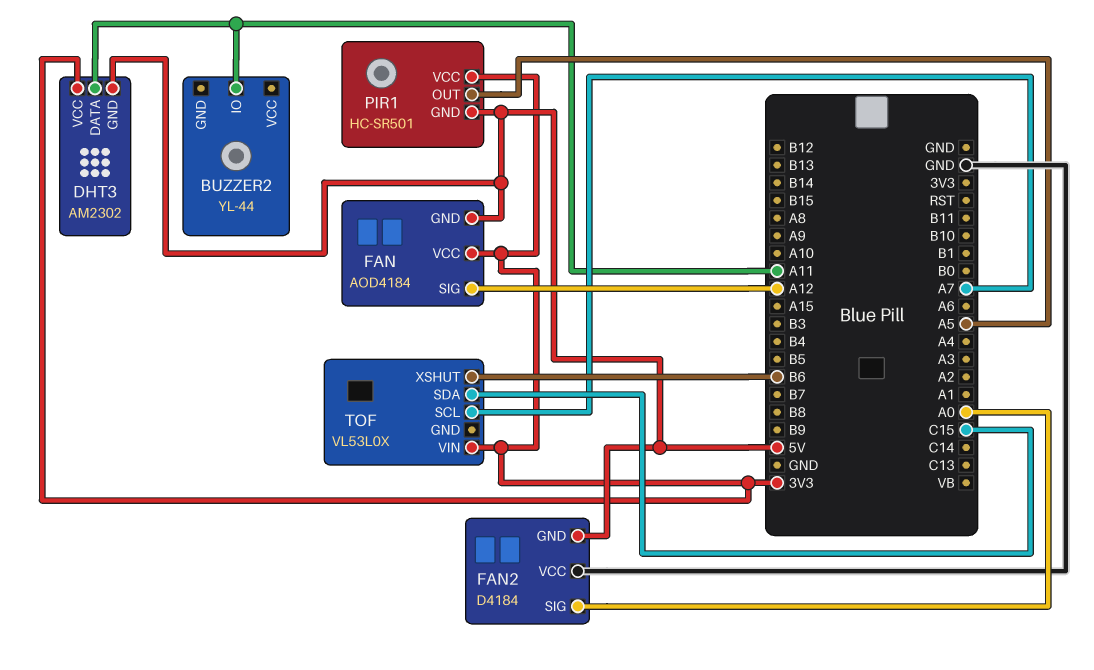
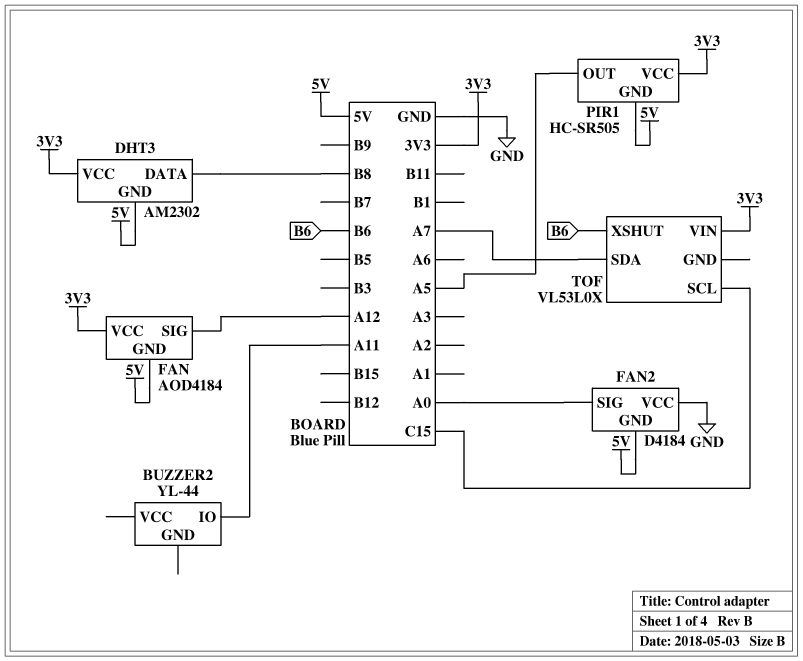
DHT3 pin DATA: A11 -> B8
PIR1: HC-SR501 -> HC-SR505
TOF pin SCL: A7 -> C15
TOF pin SDA: C15 -> A7

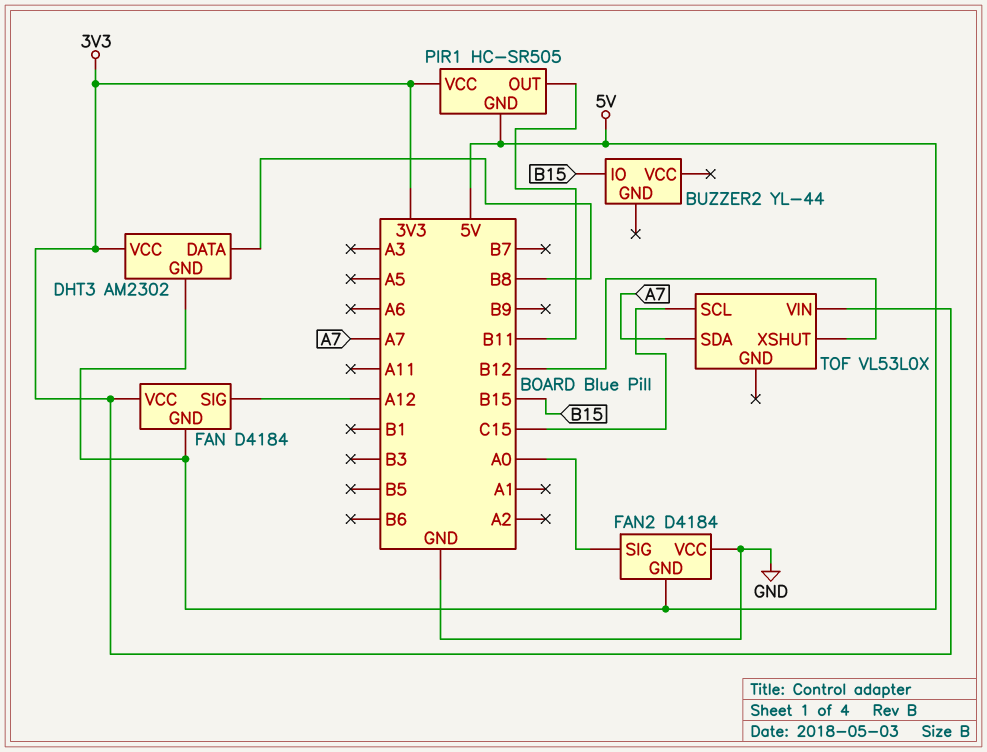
BUZZER2 pin IO: A11 -> B15
FAN: AOD4184 -> D4184
PIR1 pin OUT: A5 -> B11
TOF pin XSHUT: B6 -> B12

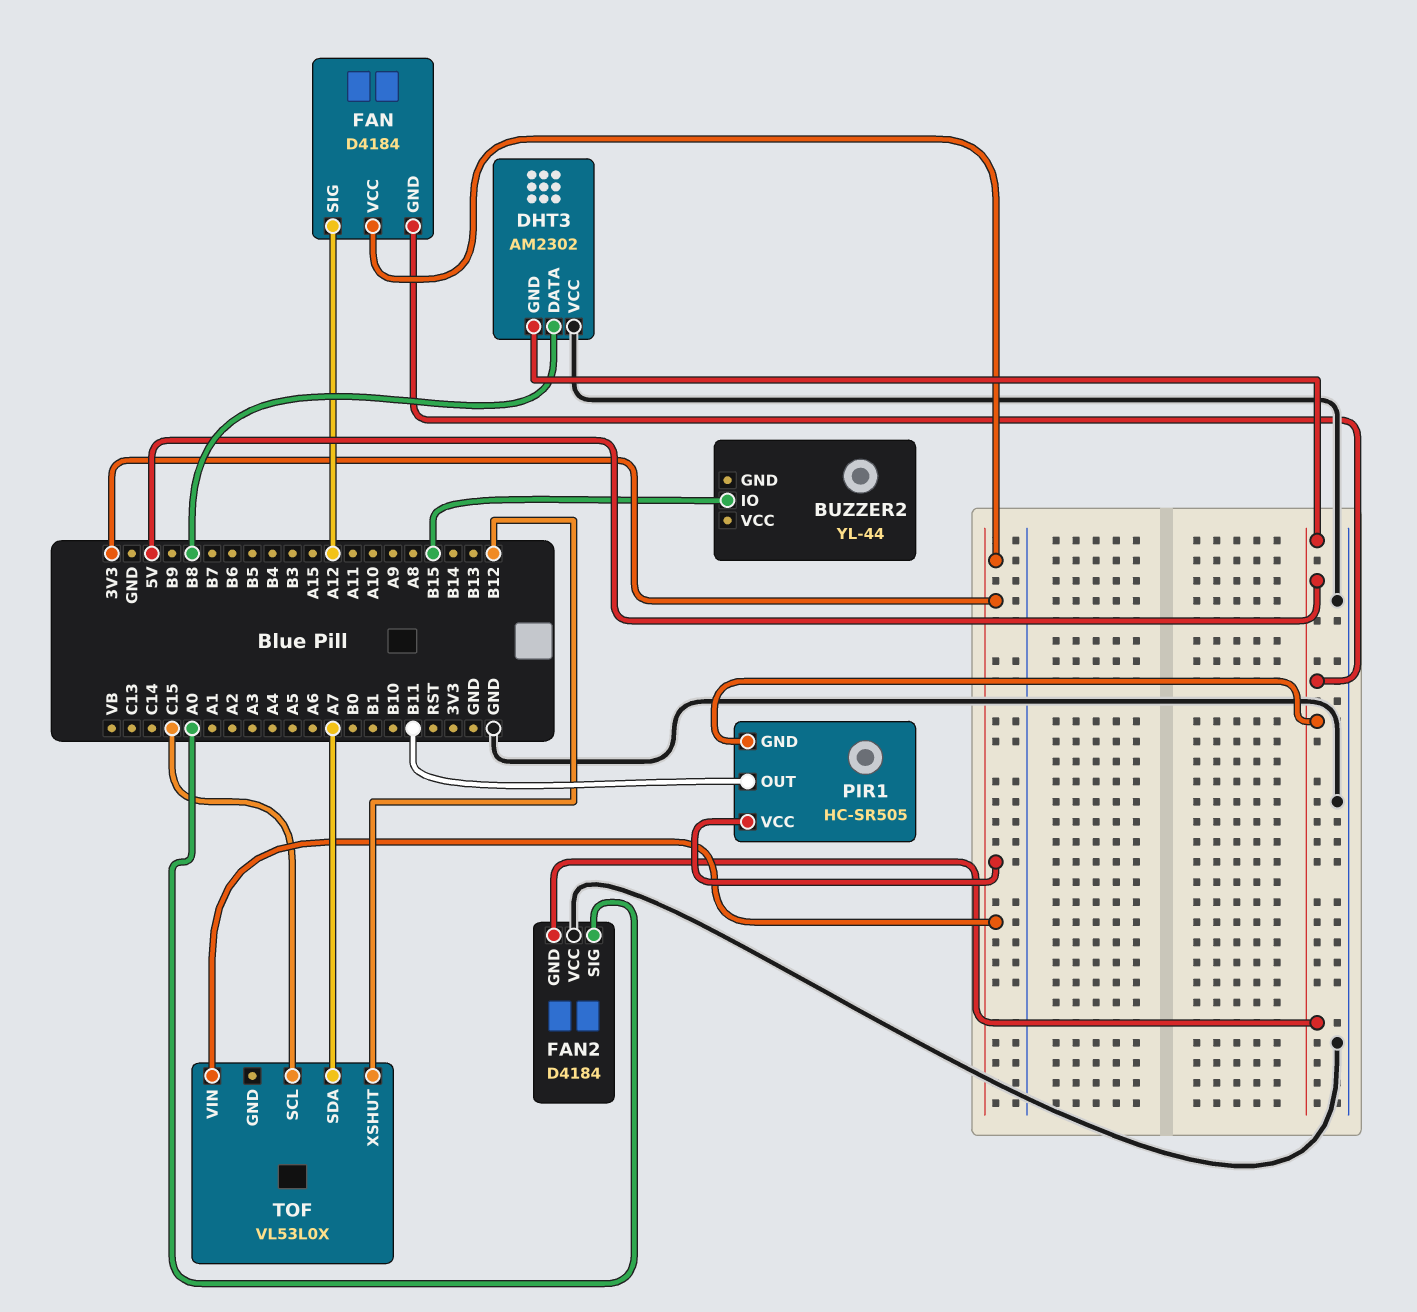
DHT3 pin VCC: 3V3 -> GND

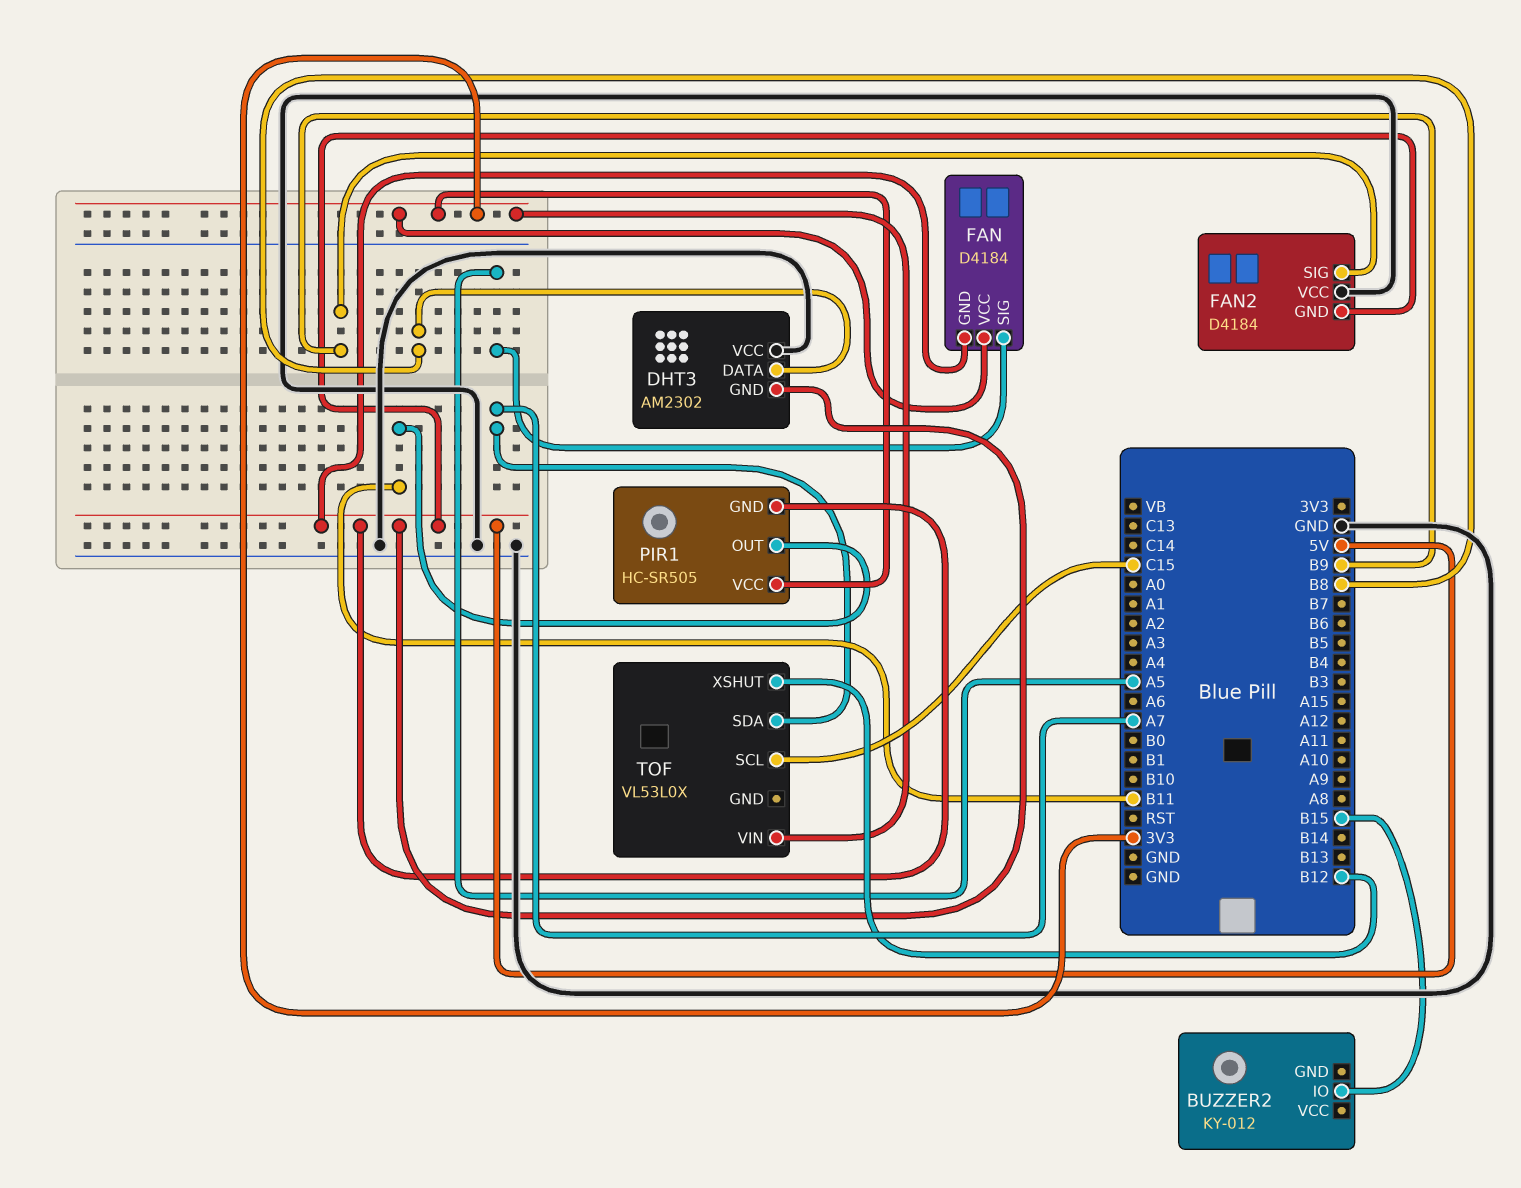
BUZZER2: YL-44 -> KY-012
FAN pin SIG: A12 -> A5
FAN2 pin SIG: A0 -> B9

